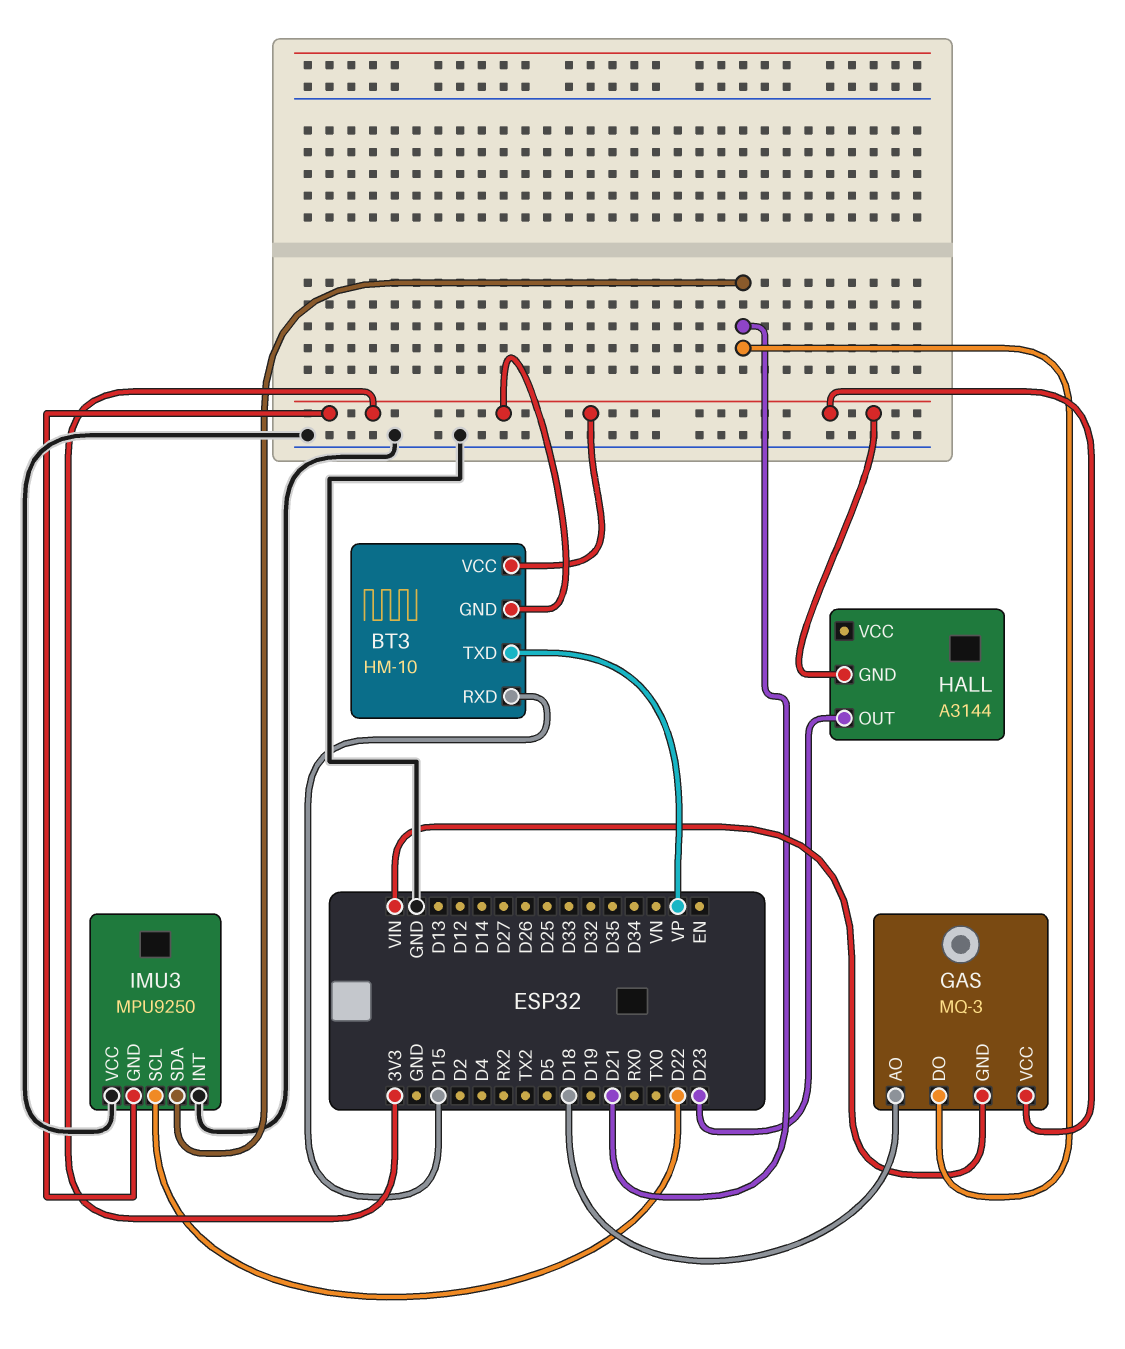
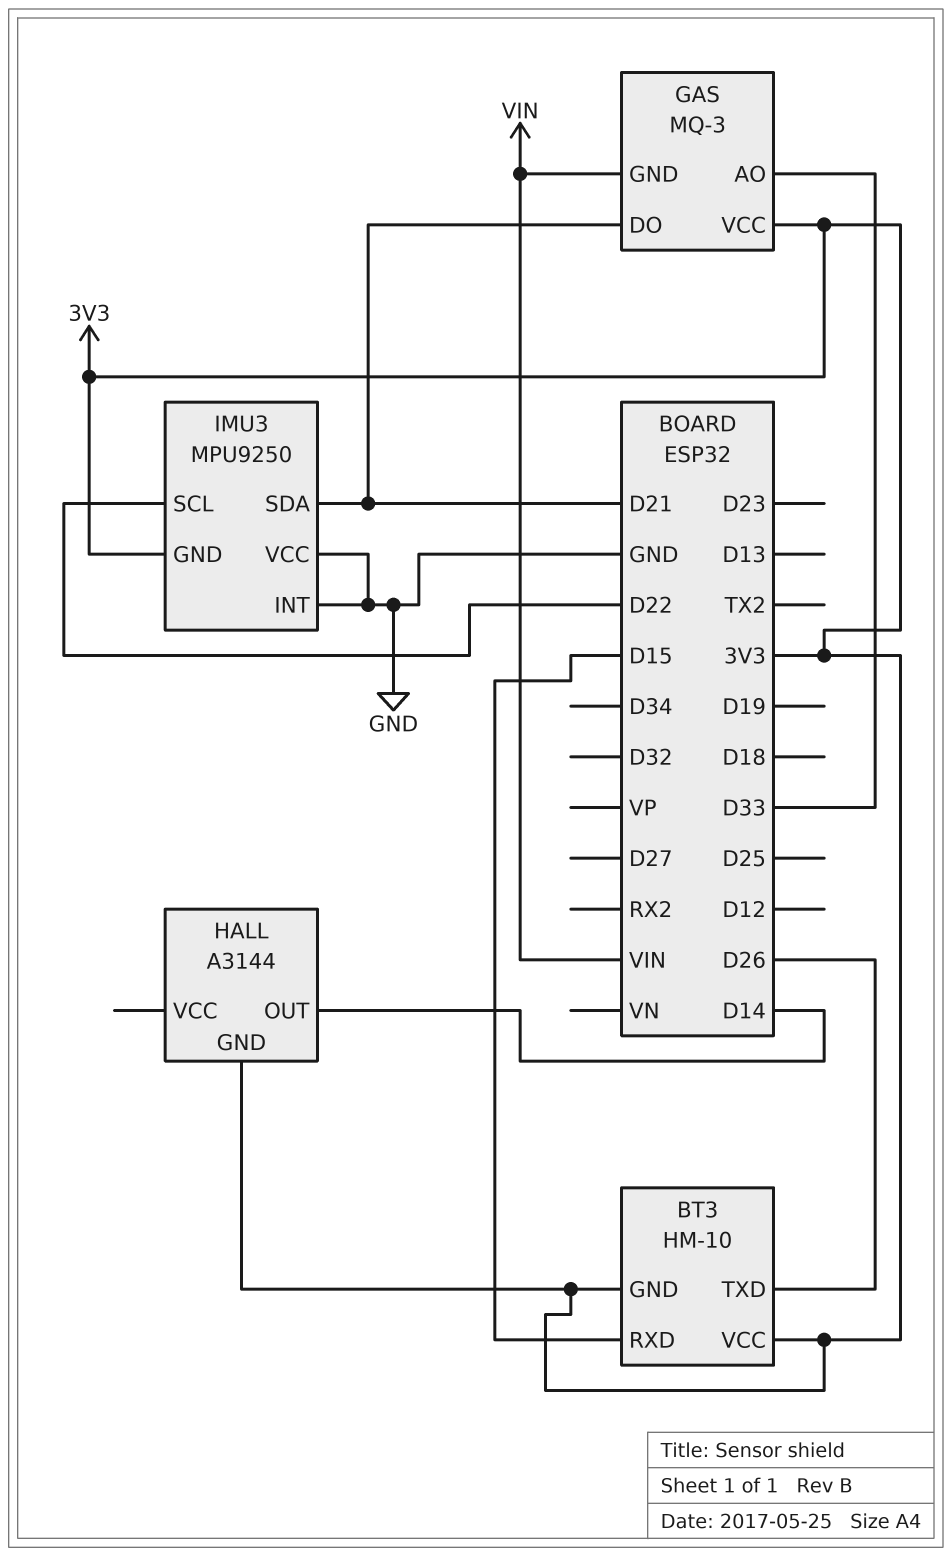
BT3 pin TXD: VP -> D26
GAS pin AO: D18 -> D33
HALL pin OUT: D23 -> D14

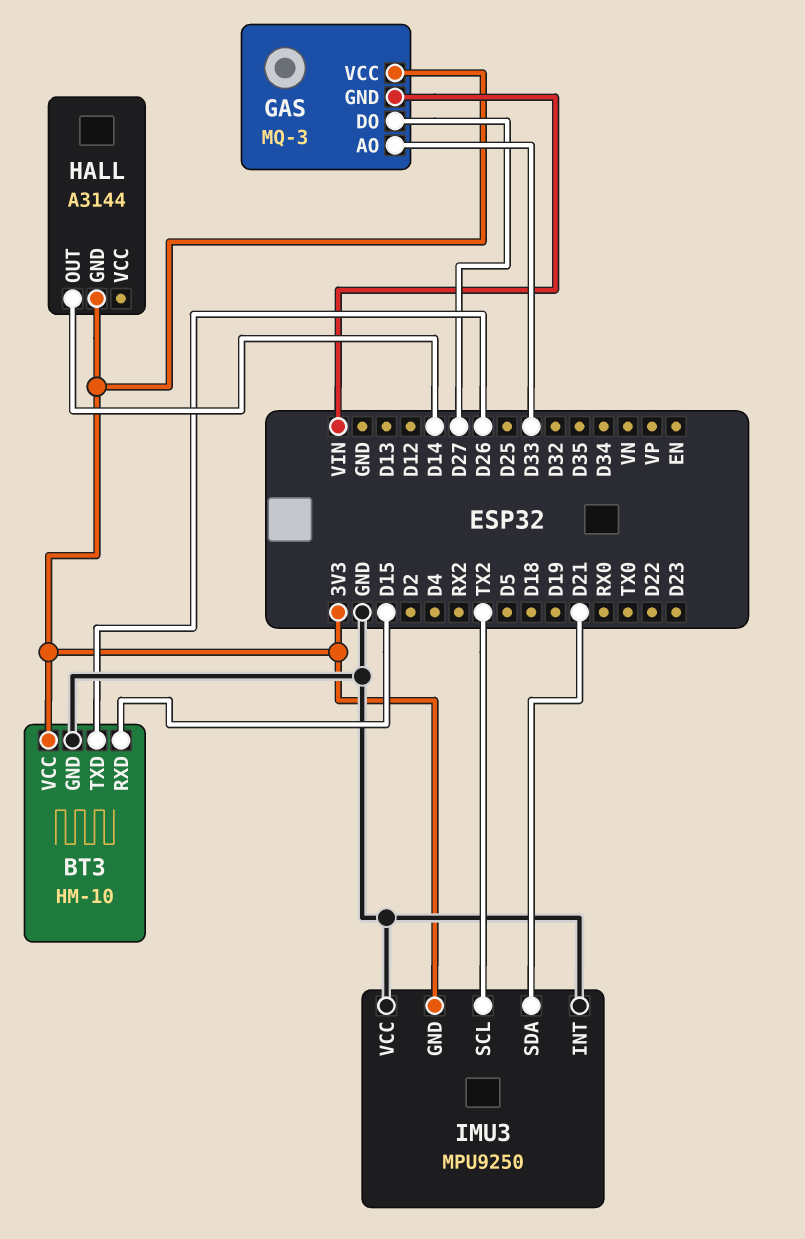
BT3 pin GND: 3V3 -> GND
GAS pin DO: D21 -> D27
IMU3 pin SCL: D22 -> TX2

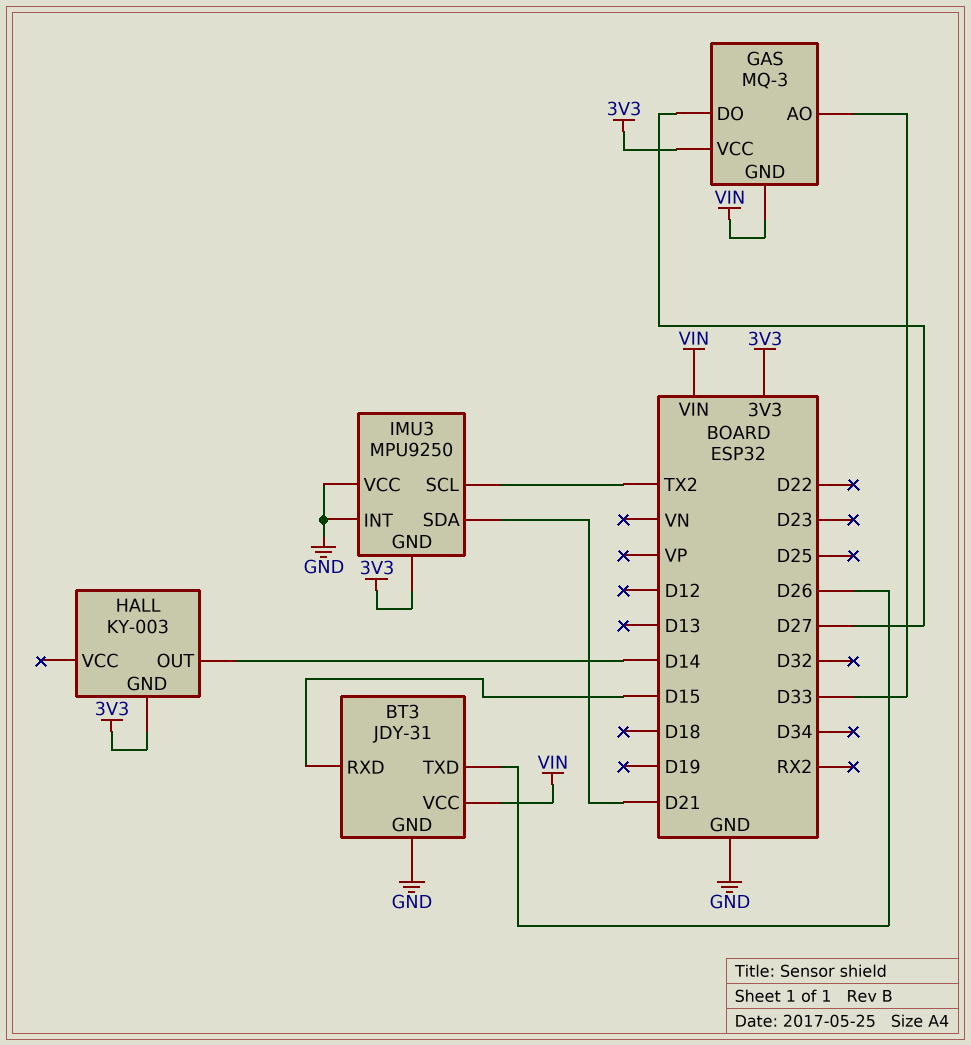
BT3: HM-10 -> JDY-31
BT3 pin VCC: 3V3 -> VIN
HALL: A3144 -> KY-003

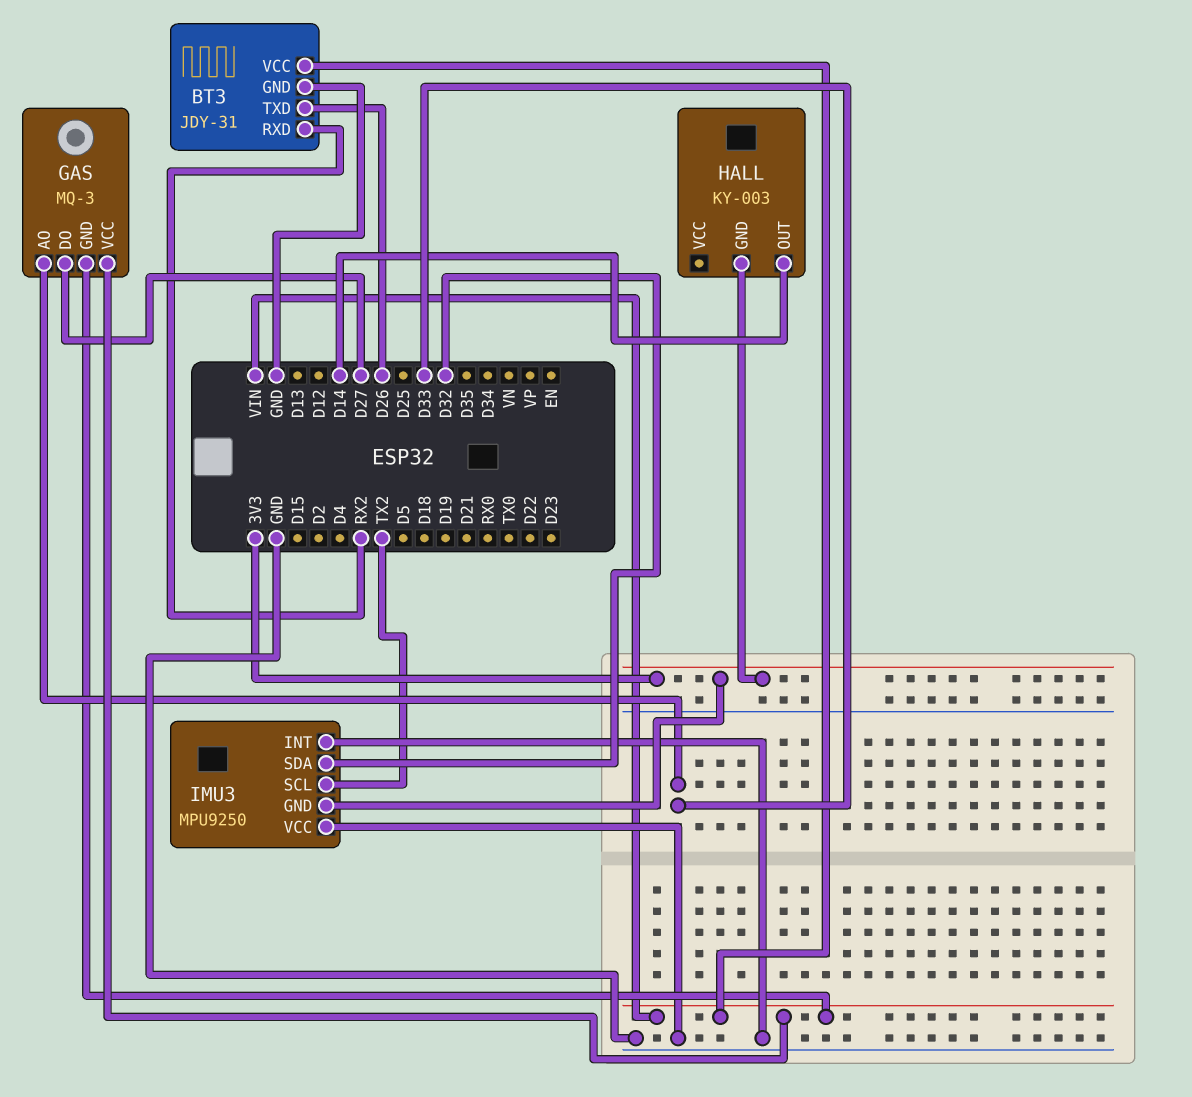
BT3 pin RXD: D15 -> RX2
GAS pin VCC: 3V3 -> VIN
IMU3 pin SDA: D21 -> D32

